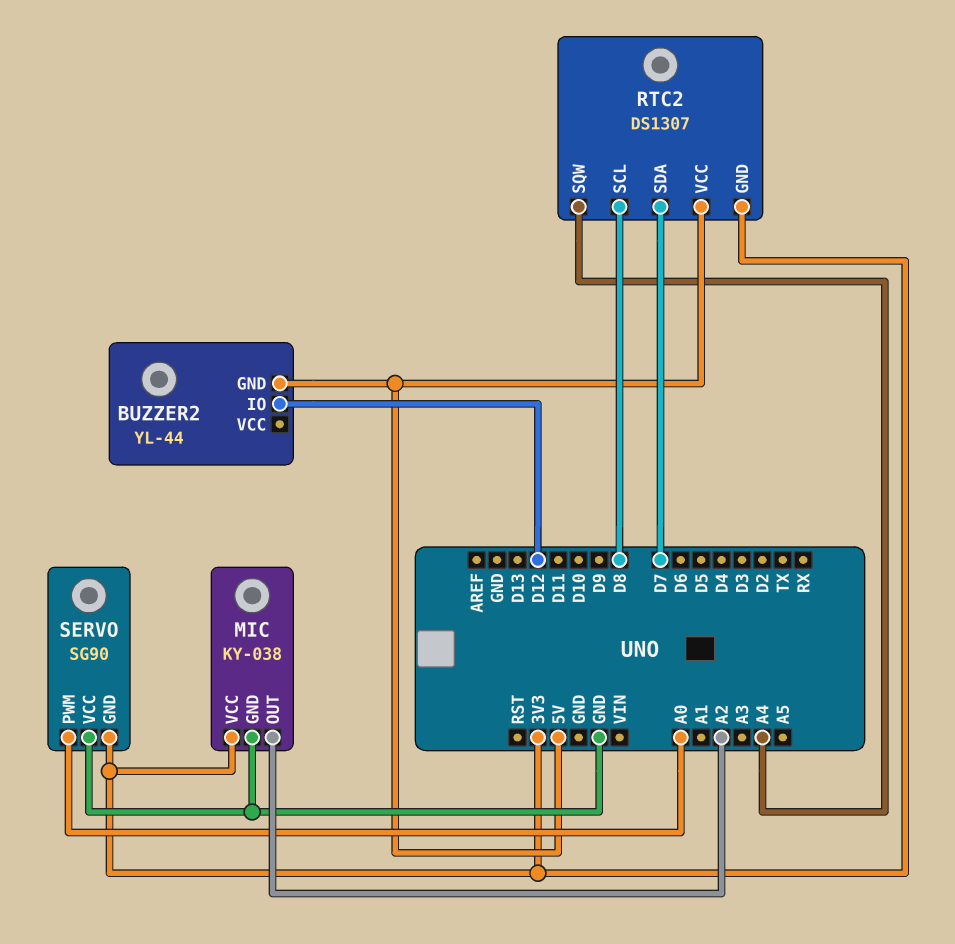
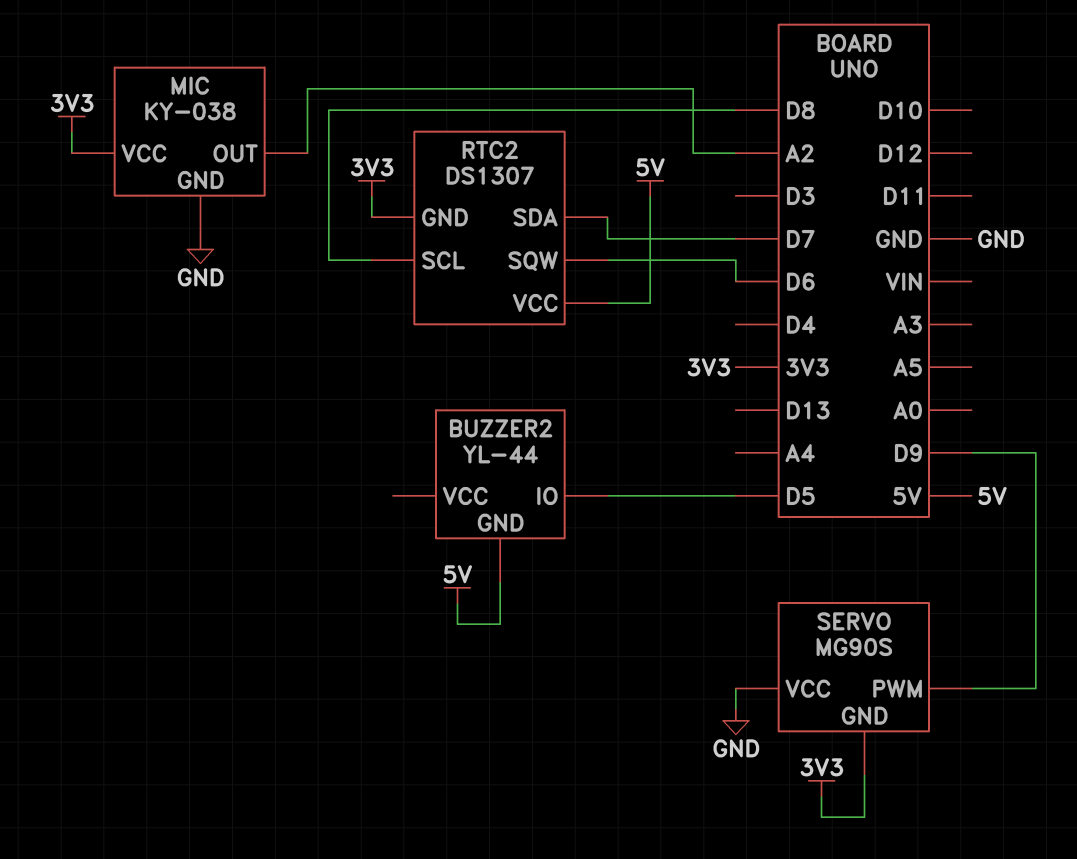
BUZZER2 pin IO: D12 -> D5
RTC2 pin SQW: A4 -> D6
SERVO: SG90 -> MG90S
SERVO pin PWM: A0 -> D9

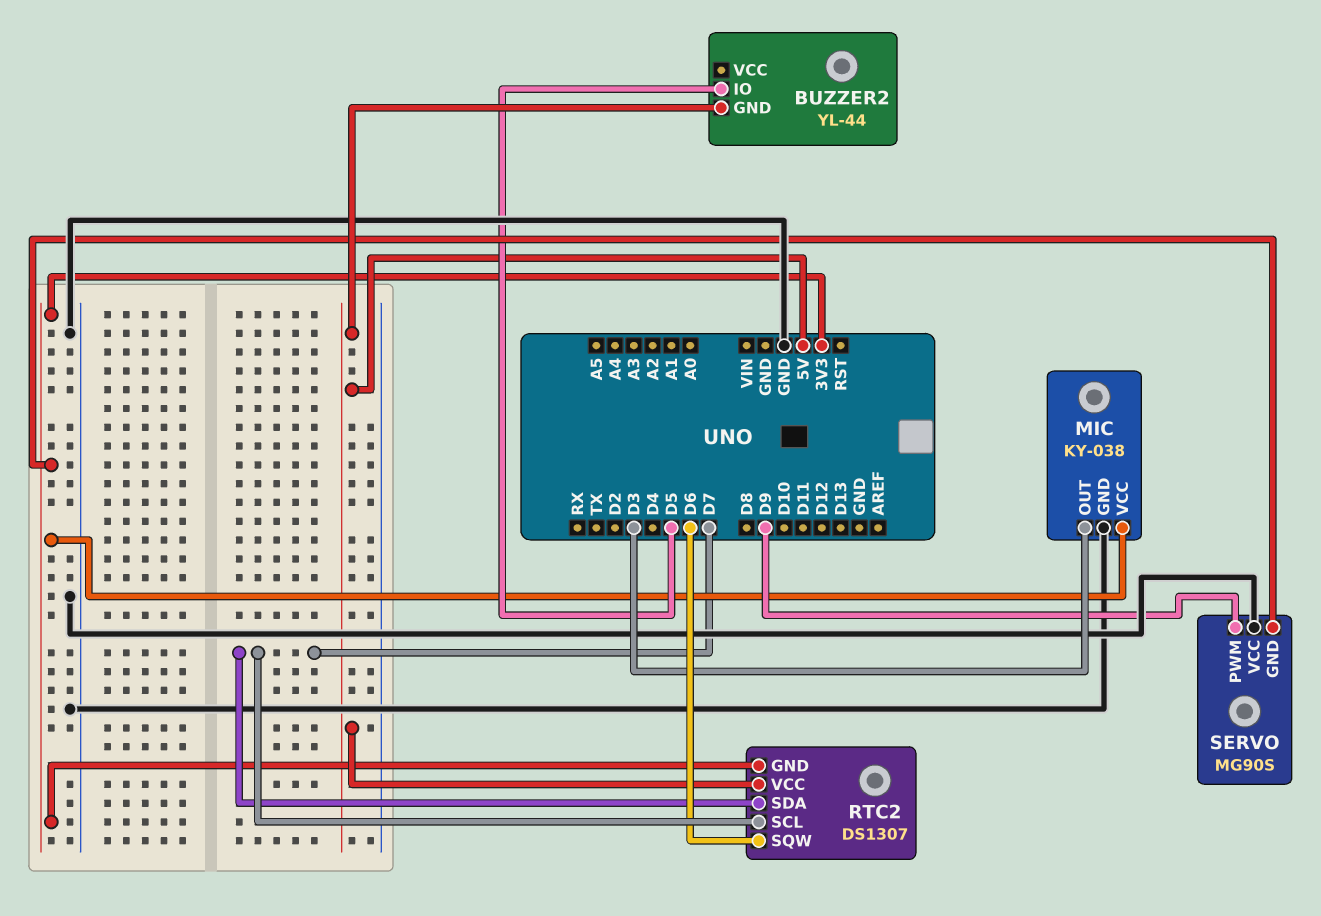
MIC pin OUT: A2 -> D3
RTC2 pin SCL: D8 -> D7

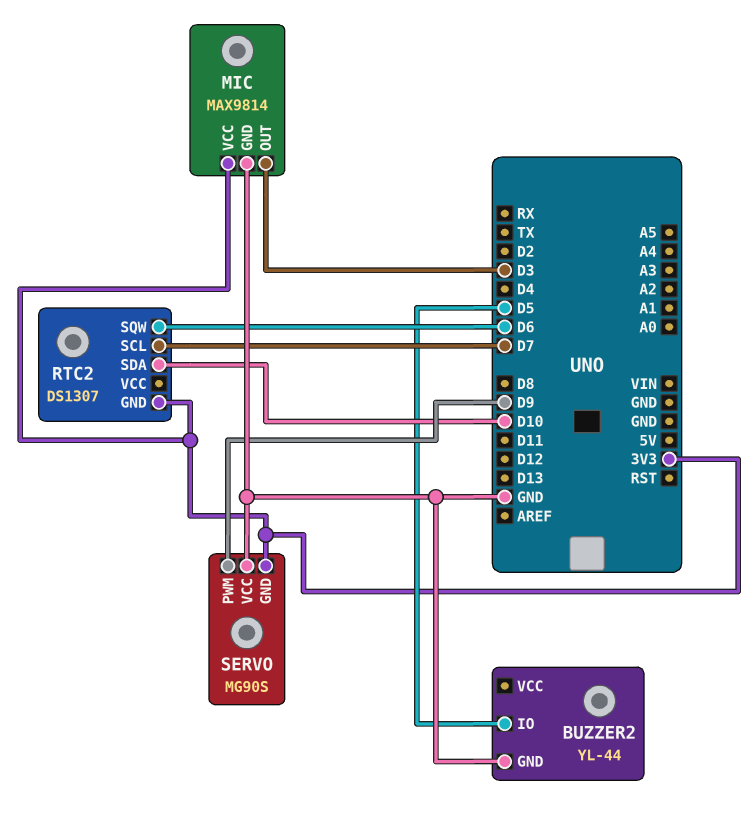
BUZZER2 pin GND: 5V -> GND
MIC: KY-038 -> MAX9814
RTC2 pin SDA: D7 -> D10
RTC2 pin VCC: 5V -> none

